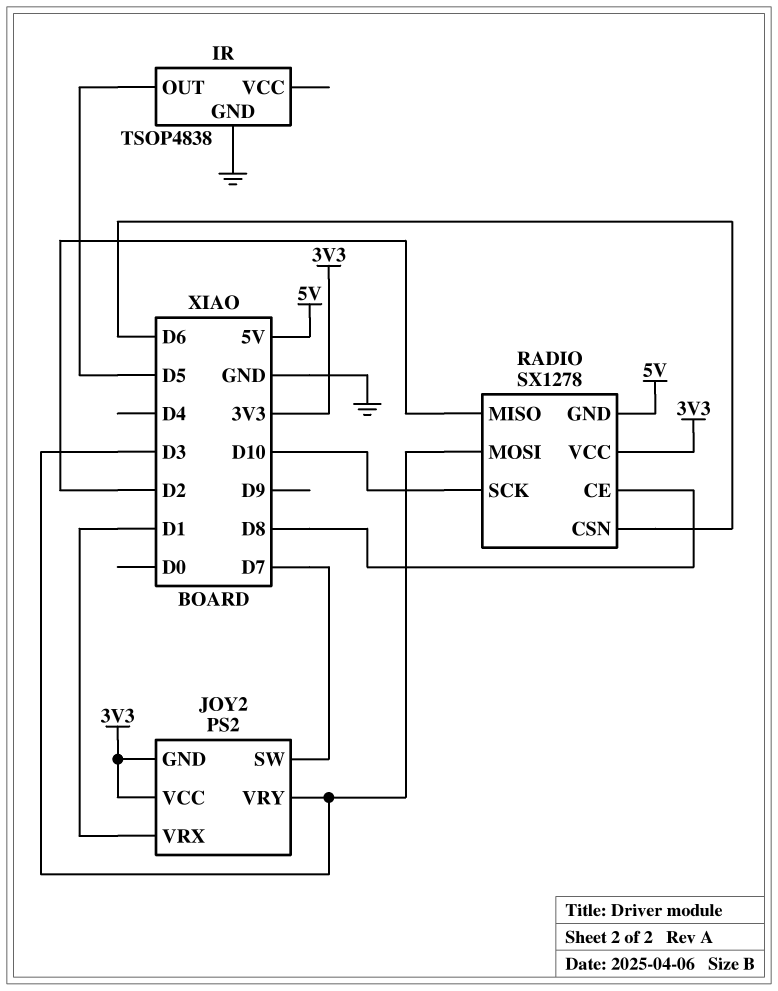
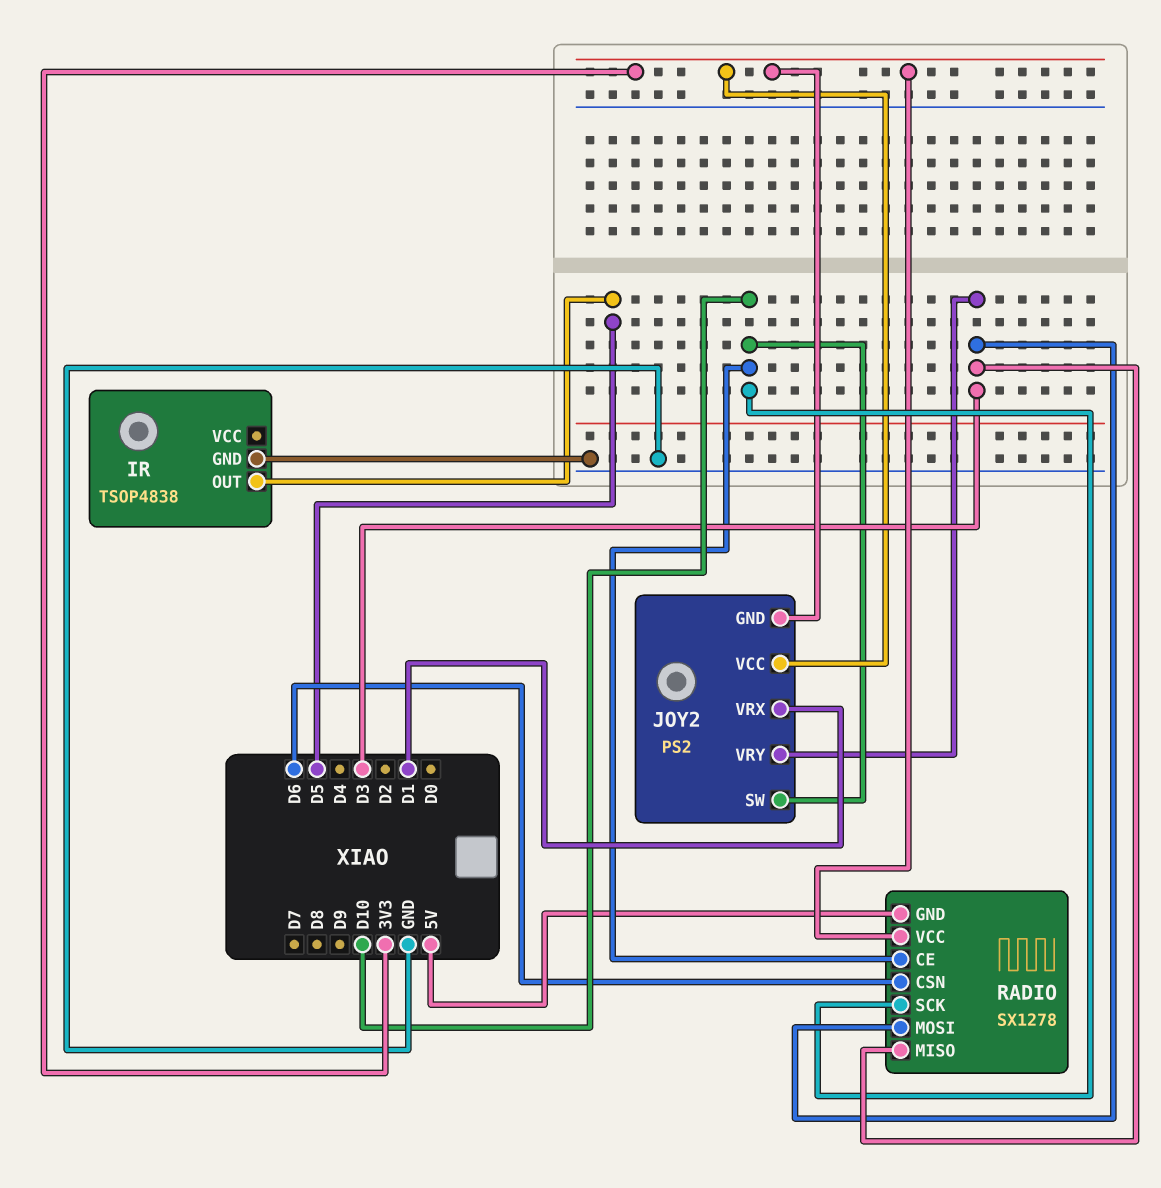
JOY2 pin SW: D7 -> D10
RADIO pin CE: D8 -> D10
RADIO pin MISO: D2 -> D3

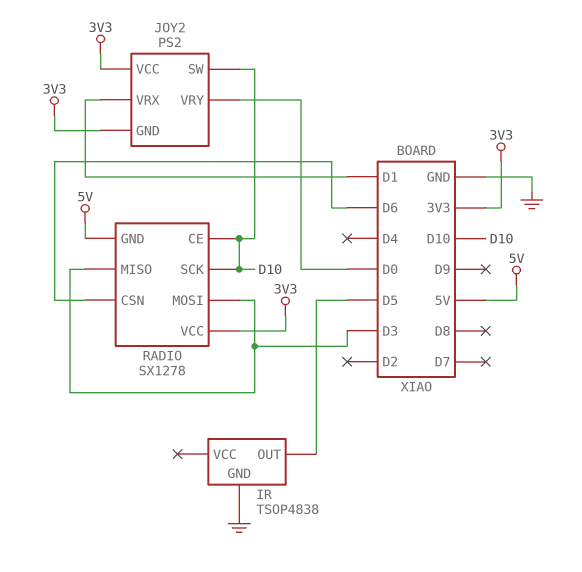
JOY2 pin VRY: D3 -> D0

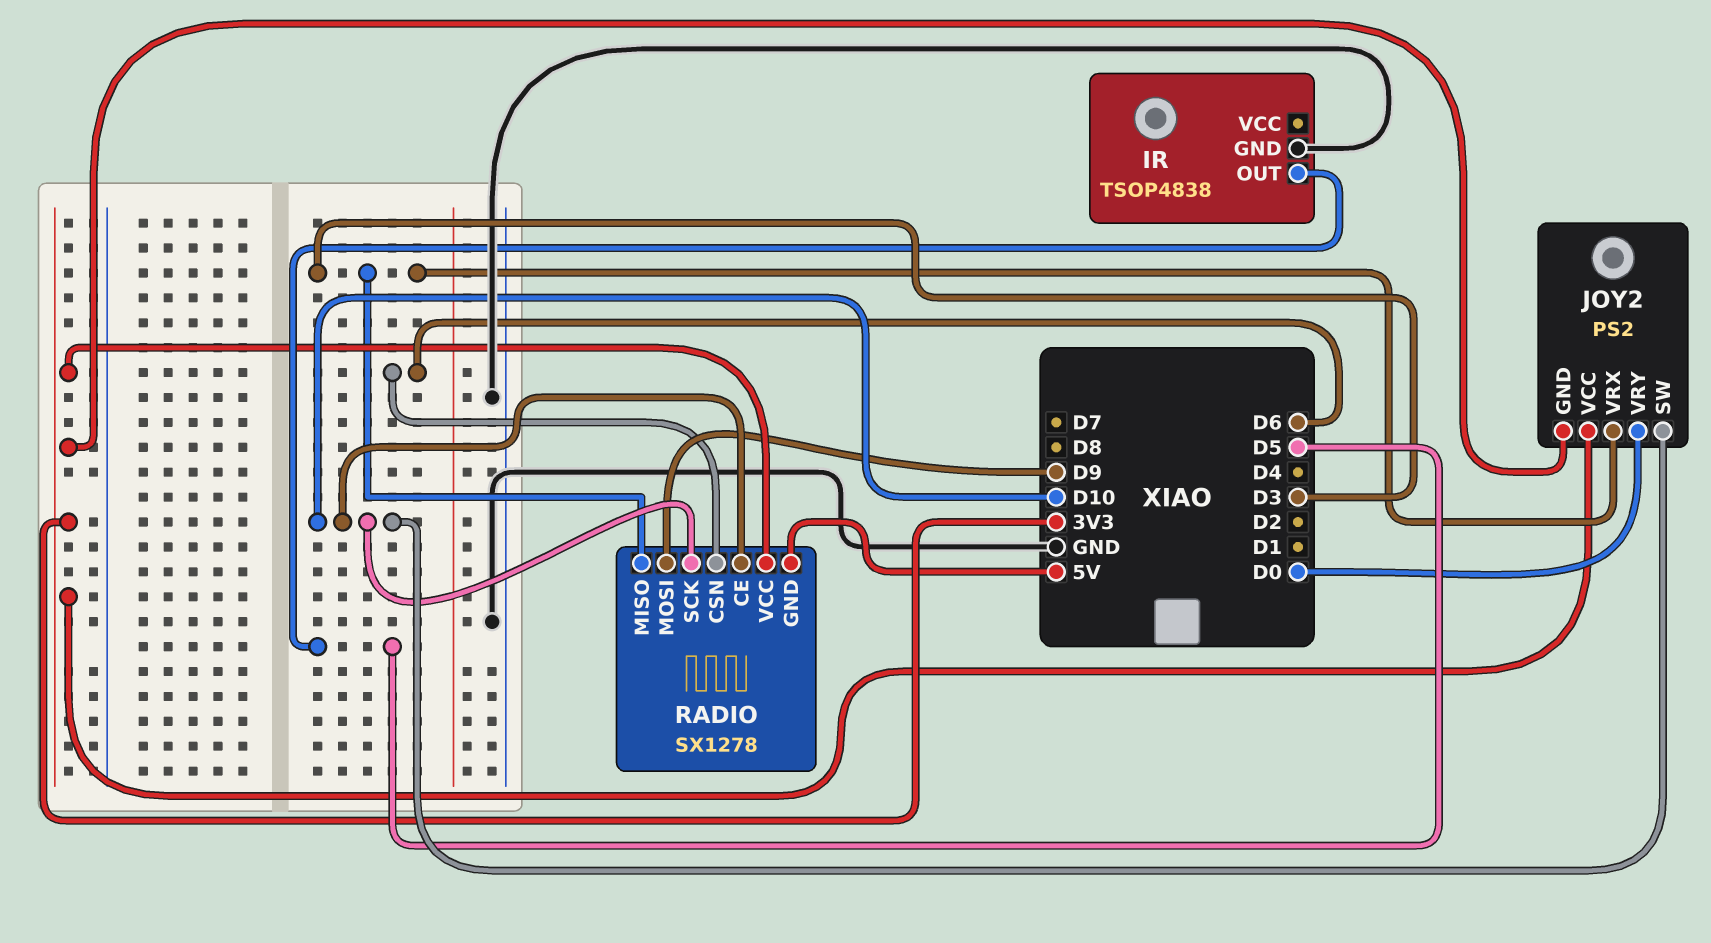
JOY2 pin VRX: D1 -> D3
RADIO pin MOSI: D3 -> D9

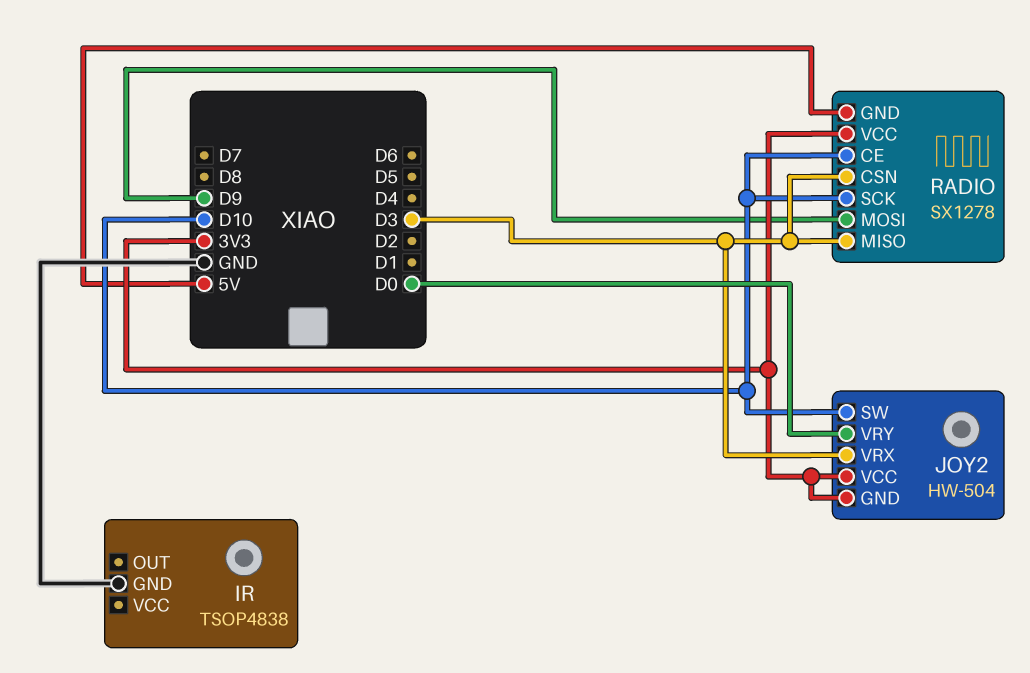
IR pin OUT: D5 -> none
JOY2: PS2 -> HW-504
RADIO pin CSN: D6 -> D3

